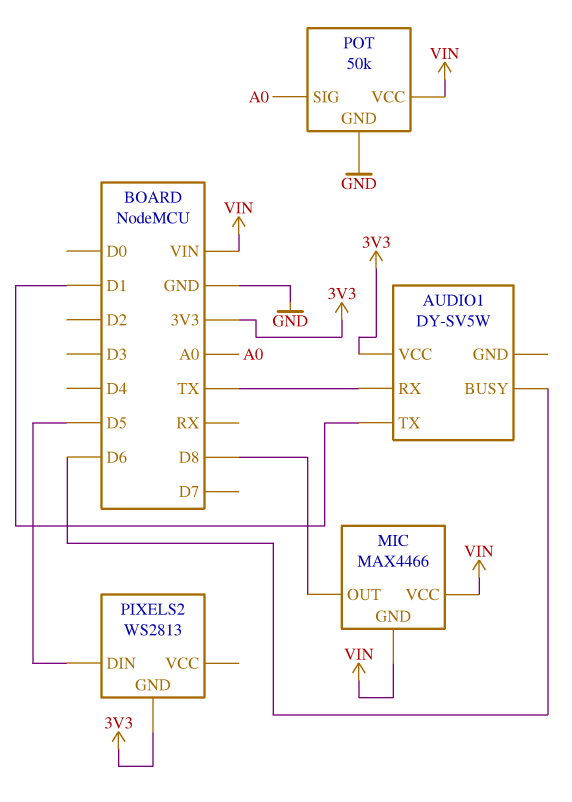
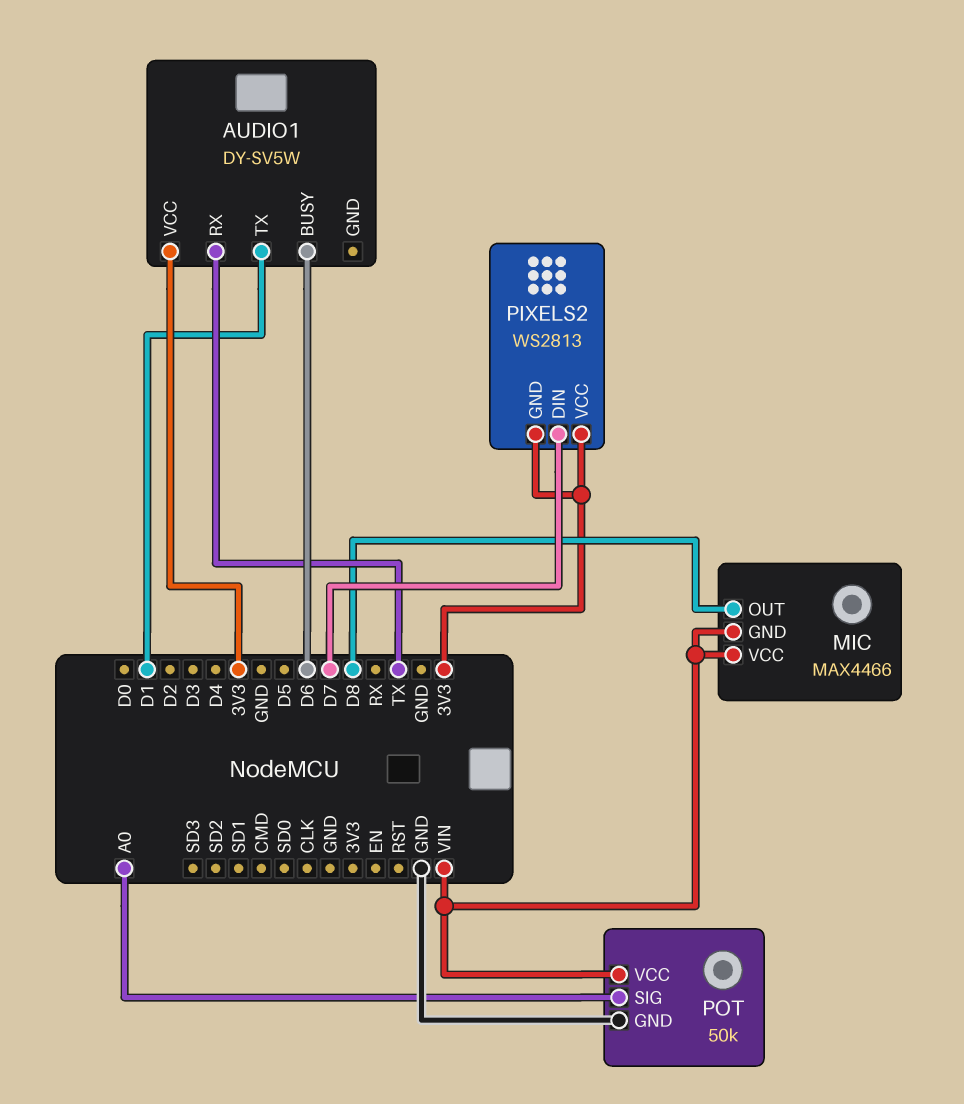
PIXELS2 pin DIN: D5 -> D7
PIXELS2 pin VCC: none -> 3V3

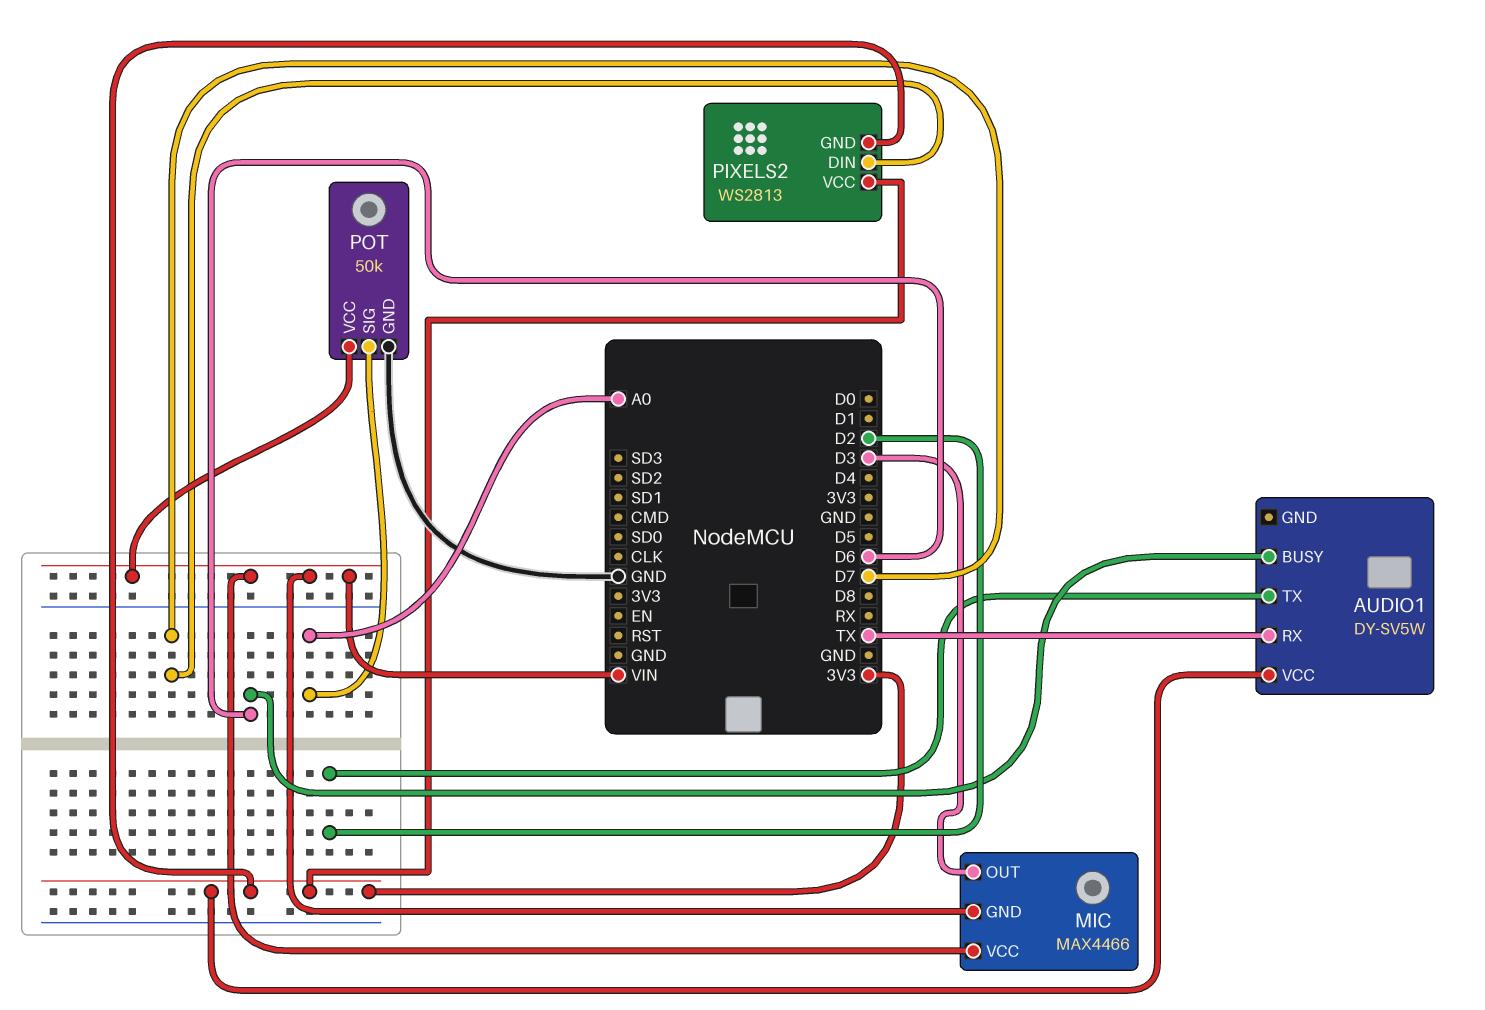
AUDIO1 pin TX: D1 -> D2
MIC pin OUT: D8 -> D3

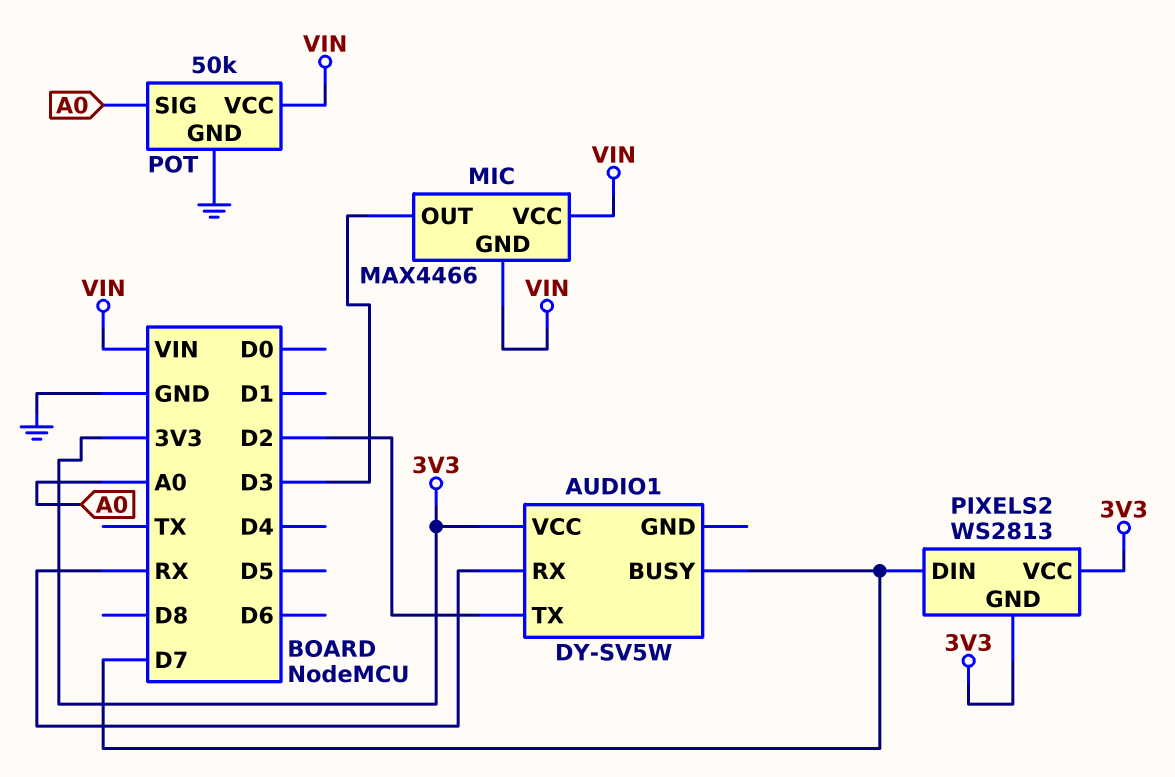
AUDIO1 pin BUSY: D6 -> D7
AUDIO1 pin RX: TX -> RX

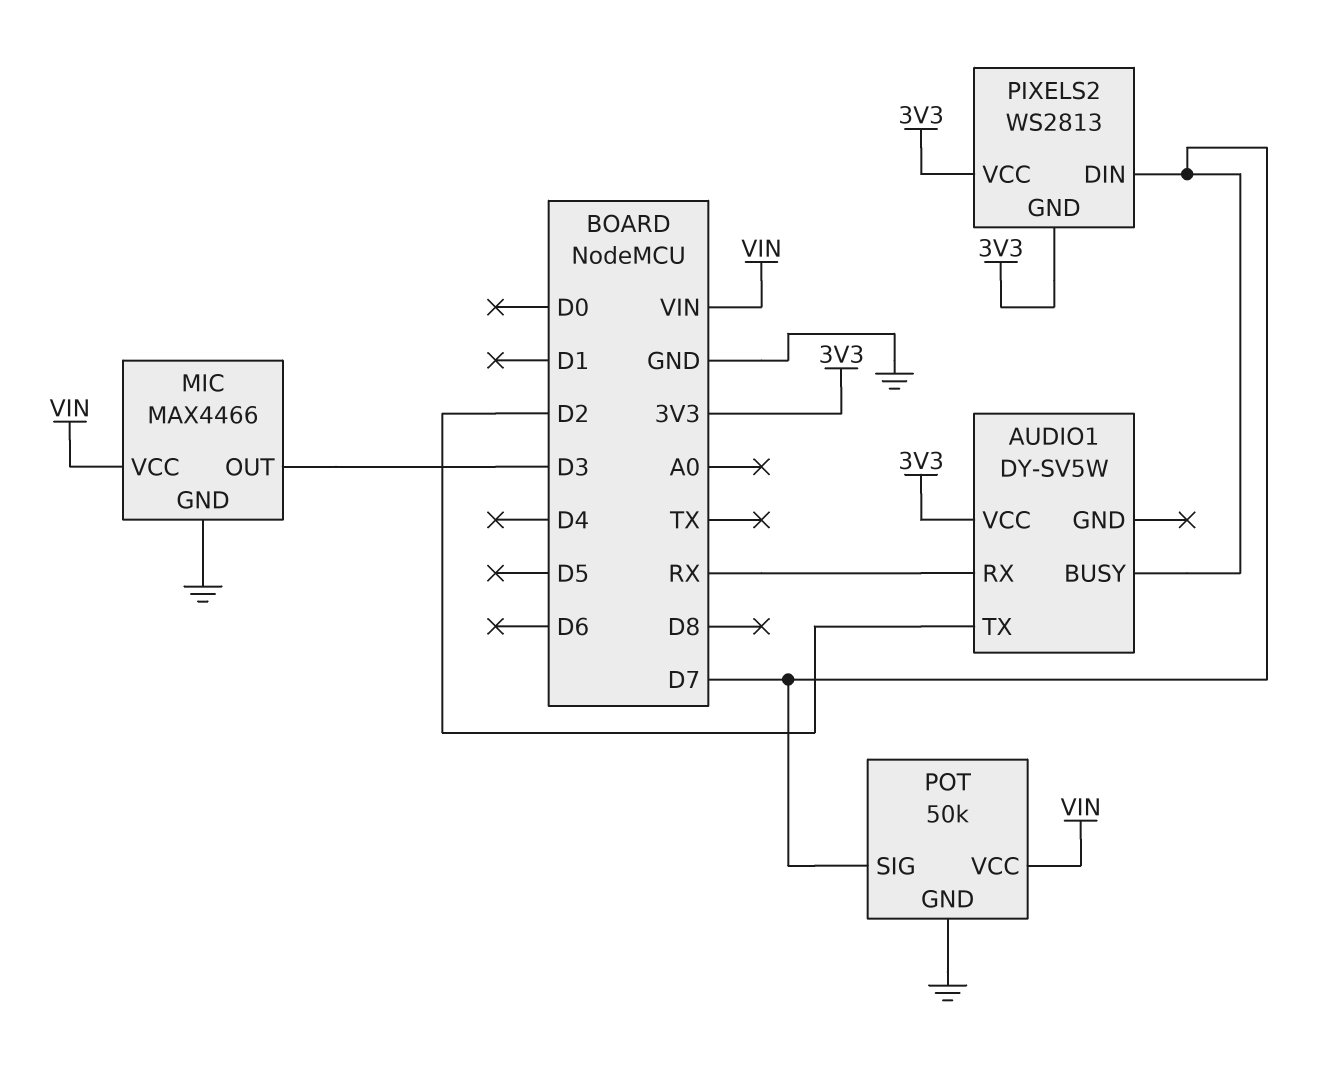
MIC pin GND: VIN -> GND
POT pin SIG: A0 -> D7

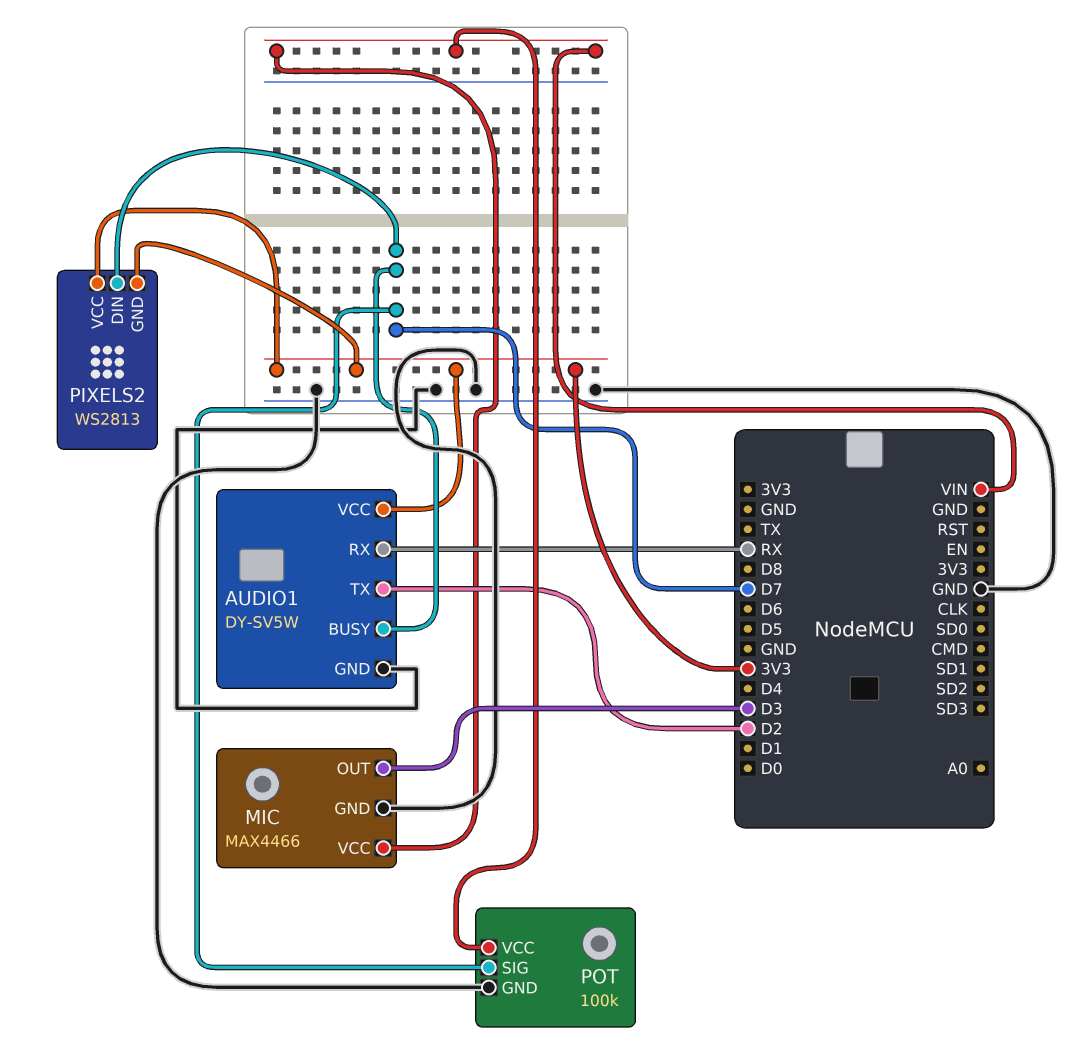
AUDIO1 pin GND: none -> GND
POT: 50k -> 100k

